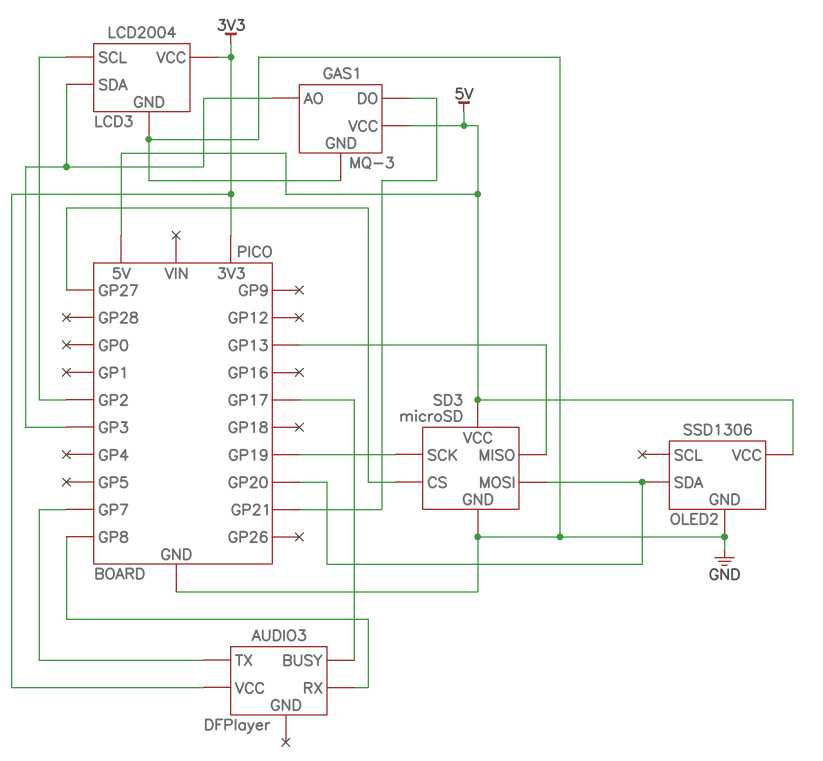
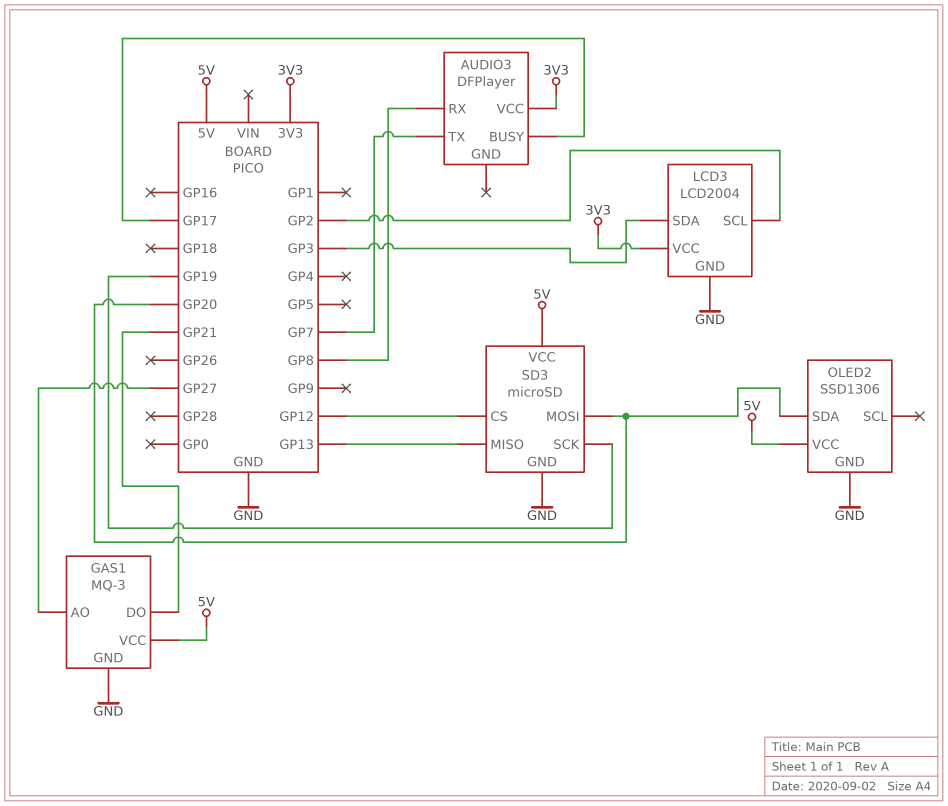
GAS1 pin AO: GP3 -> GP27
SD3 pin CS: GP27 -> GP12

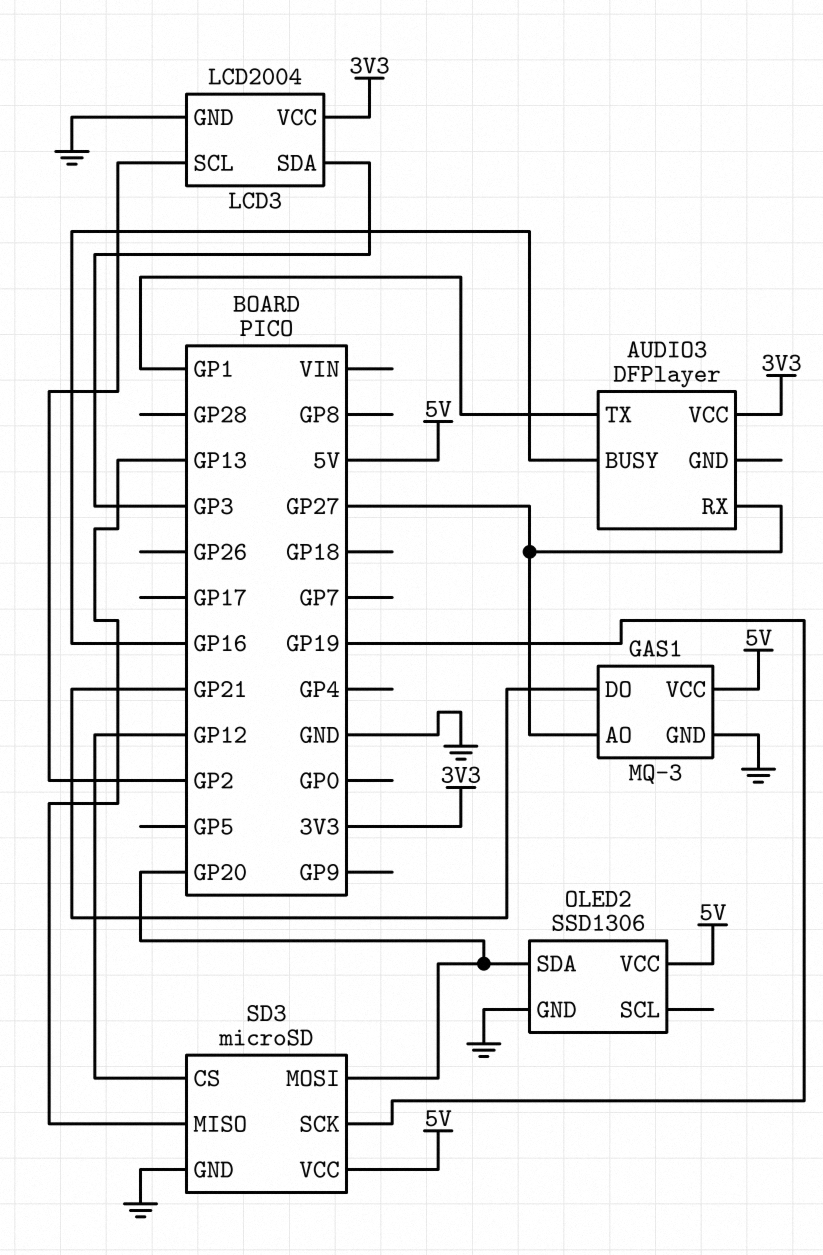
AUDIO3 pin BUSY: GP17 -> GP16
AUDIO3 pin RX: GP8 -> GP27
AUDIO3 pin TX: GP7 -> GP1

